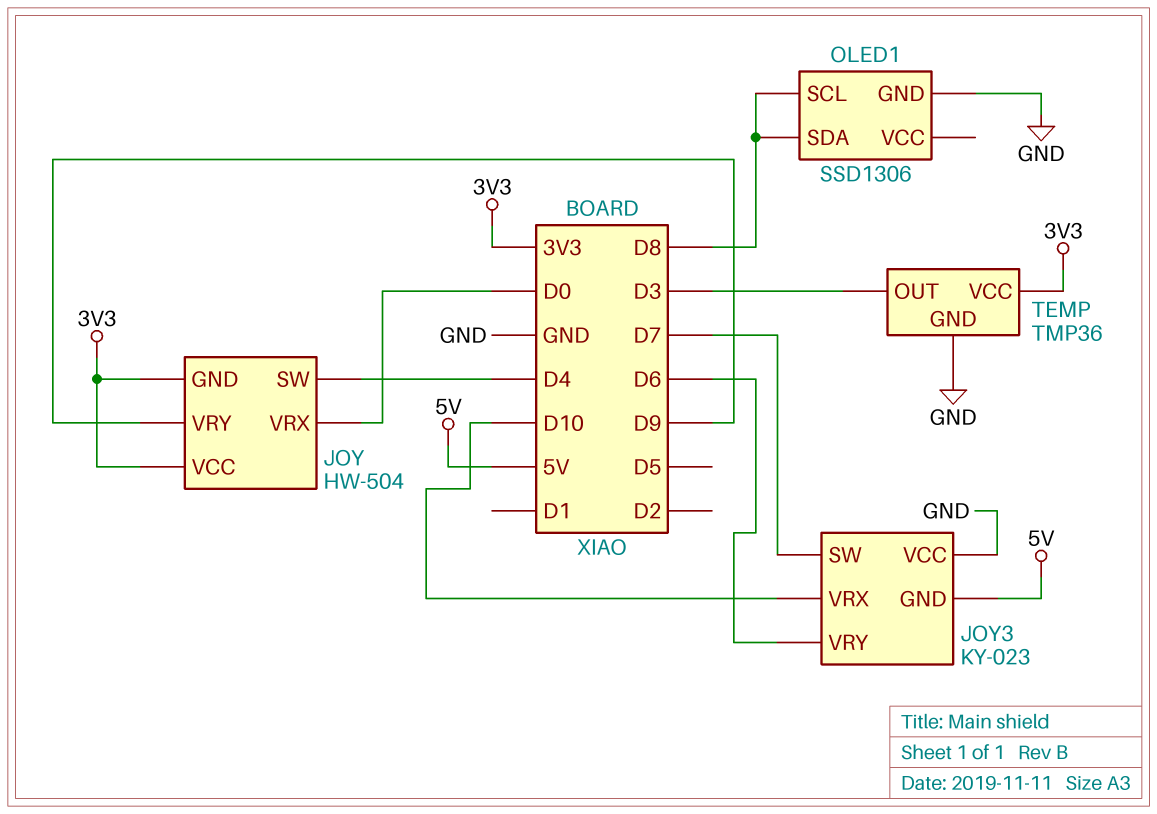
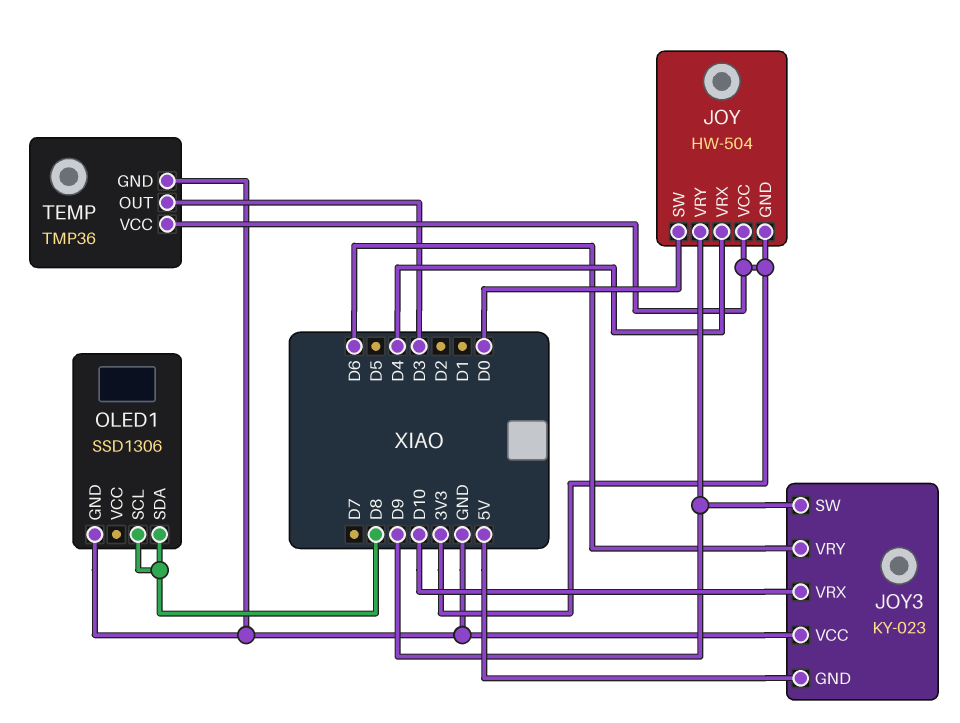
JOY pin SW: D4 -> D0
JOY pin VRX: D0 -> D4
JOY3 pin SW: D7 -> D9

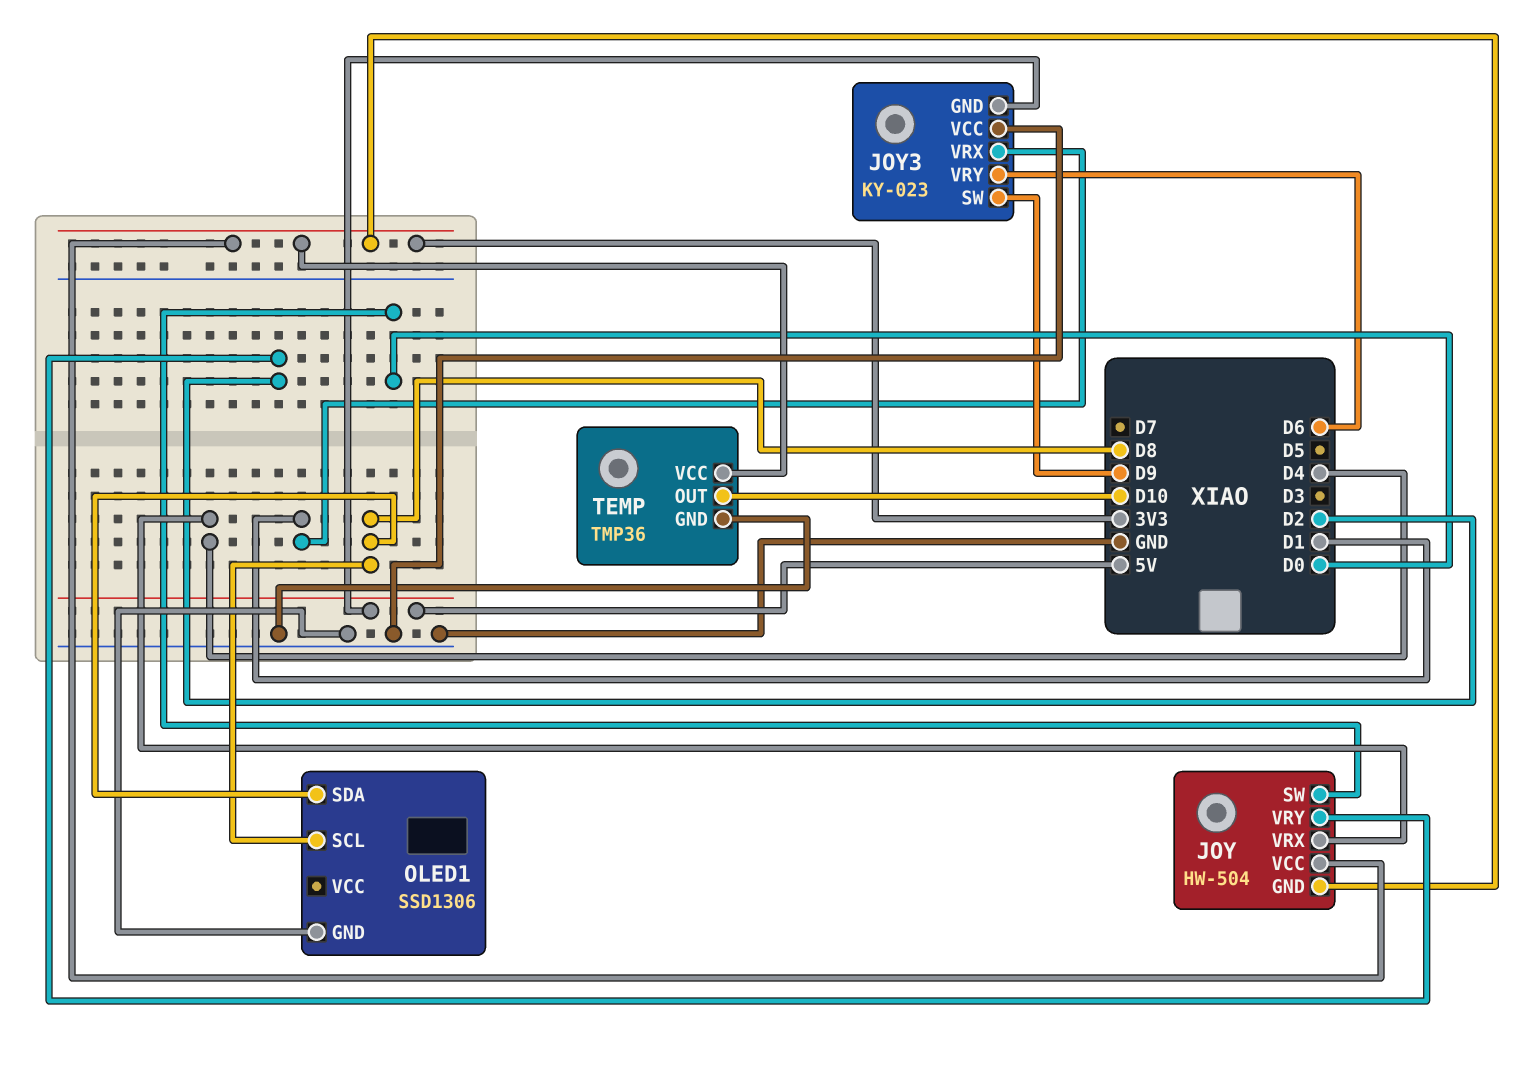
JOY pin VRY: D9 -> D2
JOY3 pin VRX: D10 -> D1
TEMP pin OUT: D3 -> D10

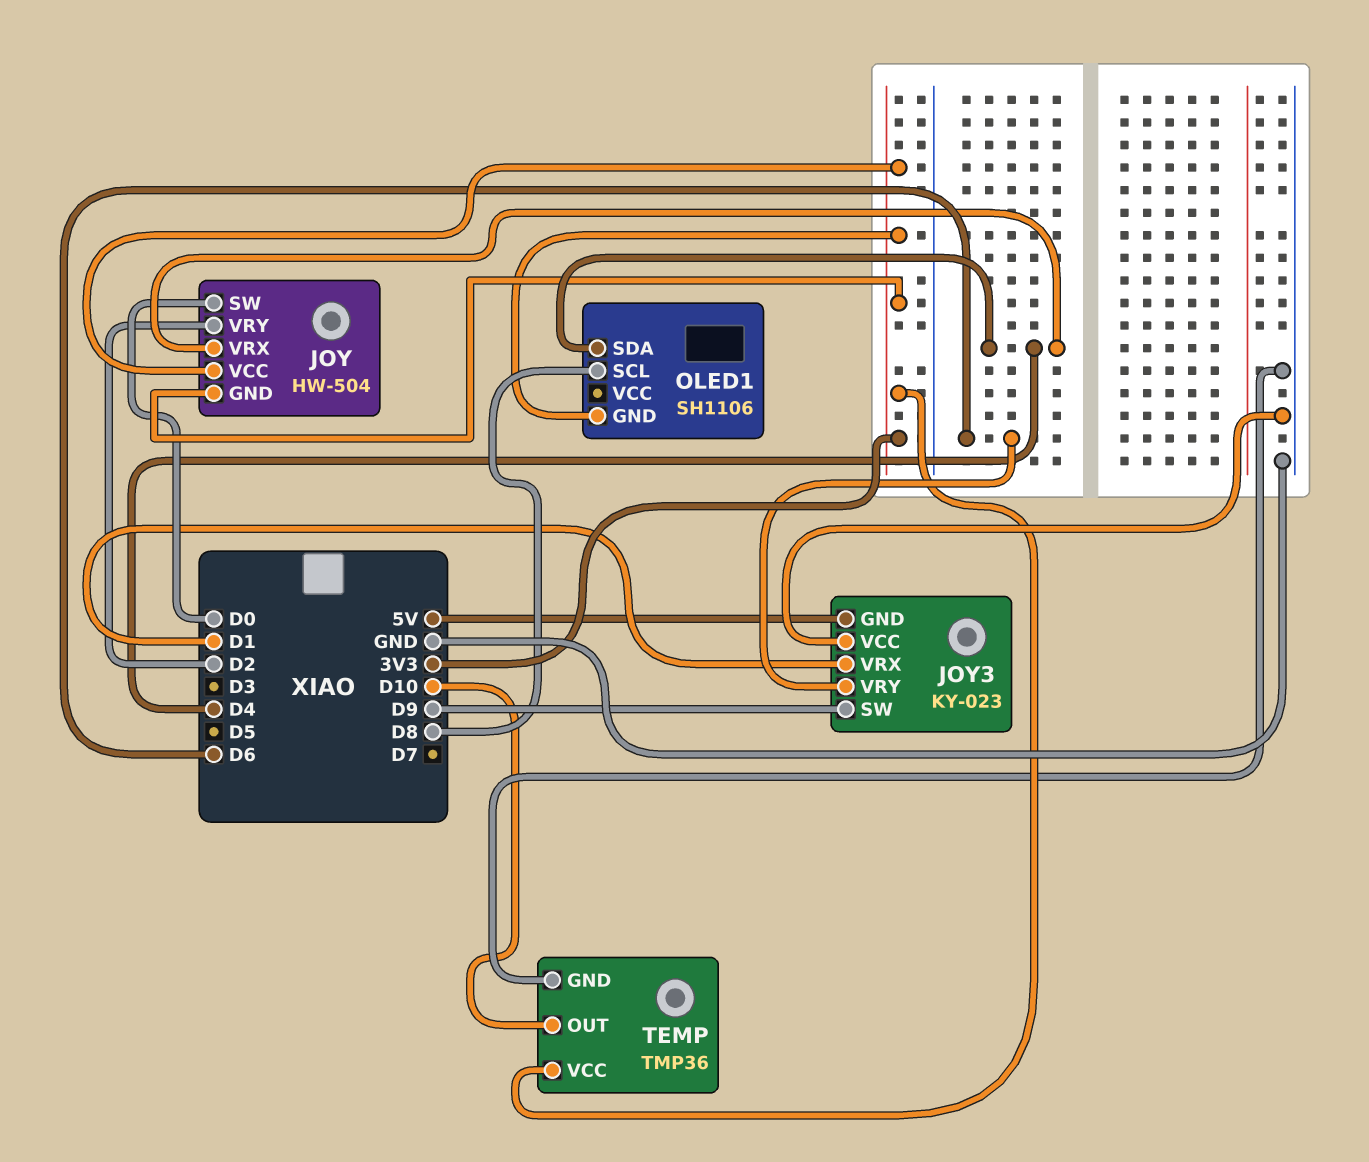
OLED1: SSD1306 -> SH1106
OLED1 pin GND: GND -> 3V3
OLED1 pin SDA: D8 -> D4

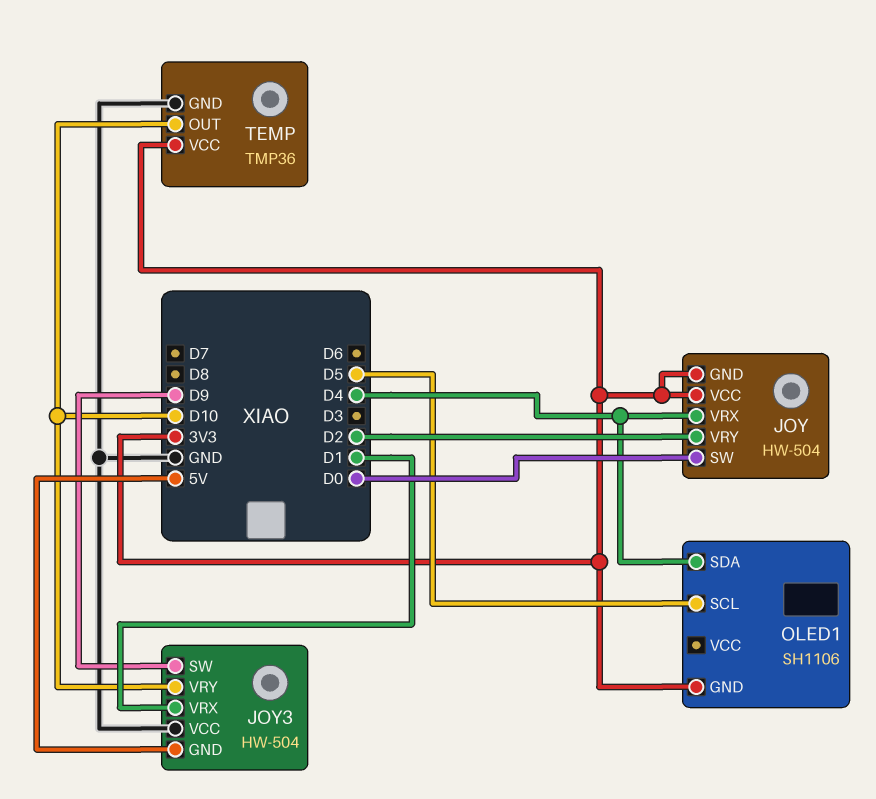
JOY3: KY-023 -> HW-504
JOY3 pin VRY: D6 -> D10
OLED1 pin SCL: D8 -> D5

